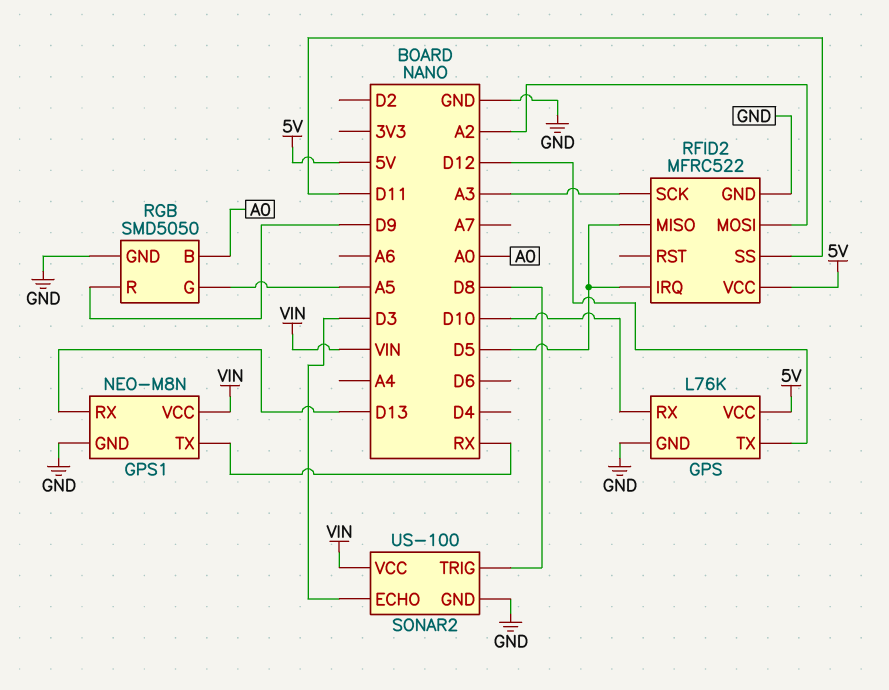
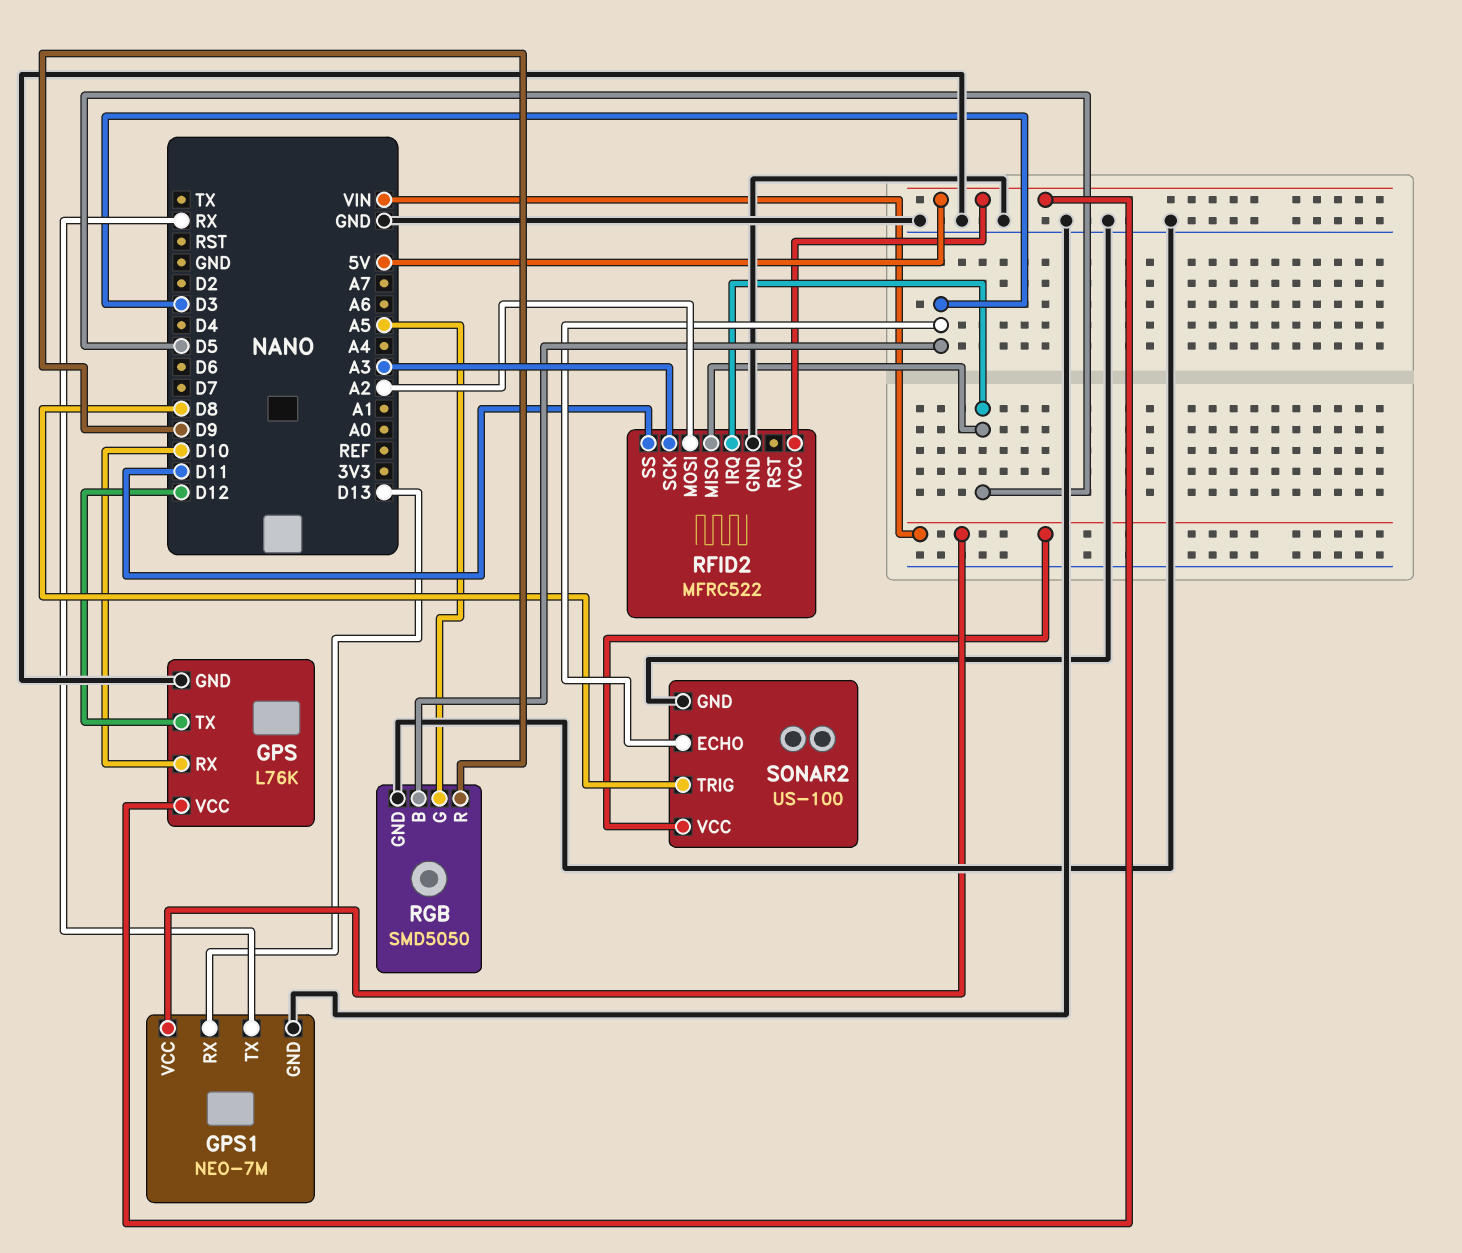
GPS1: NEO-M8N -> NEO-7M
RGB pin B: A0 -> D3

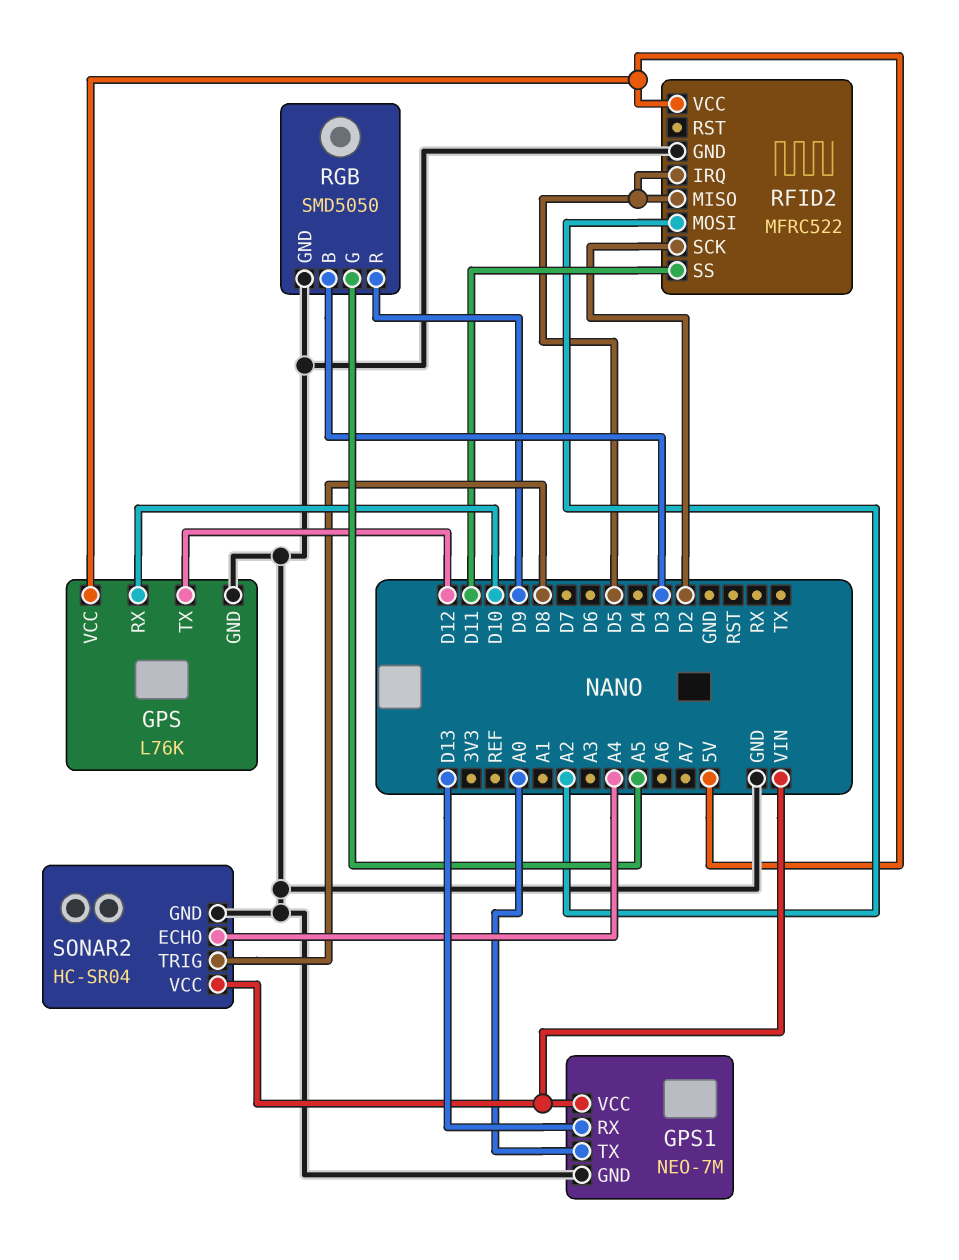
GPS1 pin TX: RX -> A0
RFID2 pin SCK: A3 -> D2
SONAR2: US-100 -> HC-SR04
SONAR2 pin ECHO: D3 -> A4

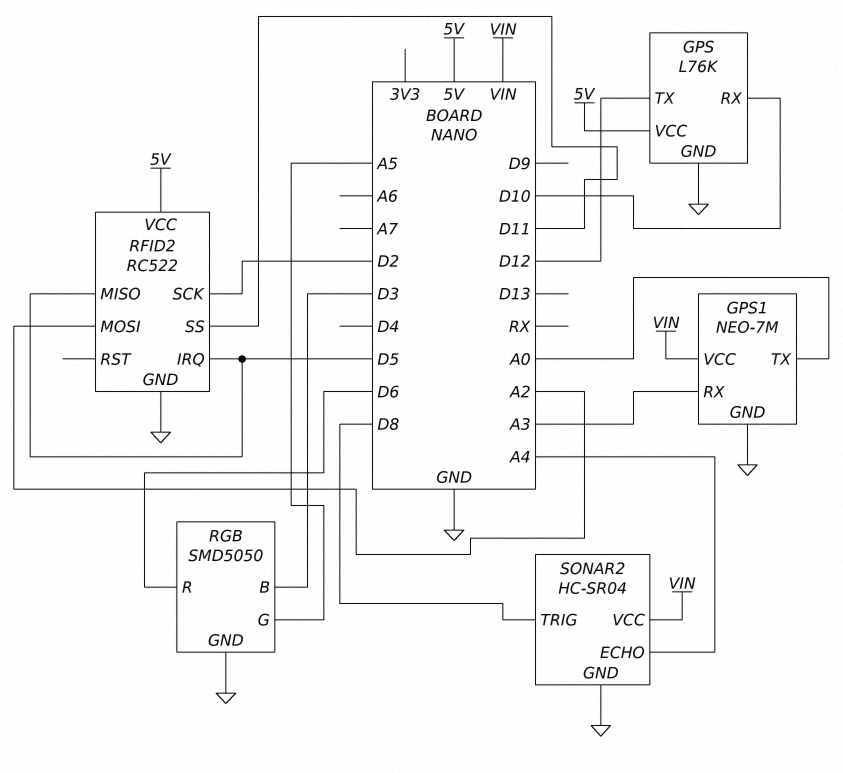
GPS1 pin RX: D13 -> A3
RFID2: MFRC522 -> RC522
RGB pin R: D9 -> D6

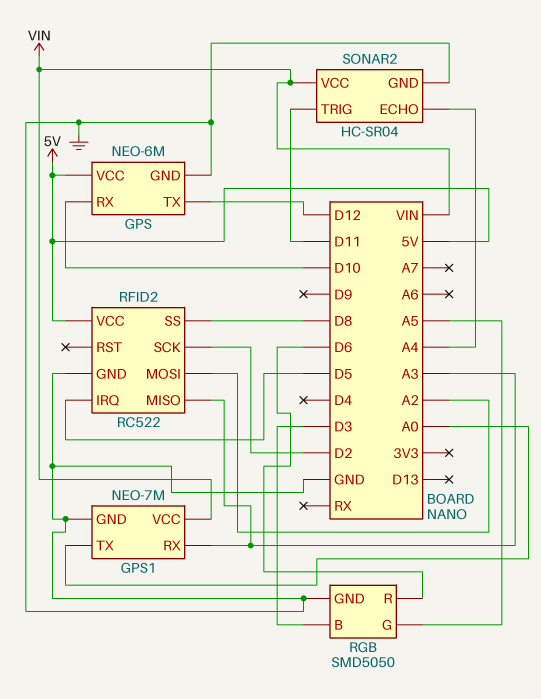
GPS: L76K -> NEO-6M
RFID2 pin MISO: D5 -> A3
RFID2 pin SS: D11 -> D8
SONAR2 pin TRIG: D8 -> D11

